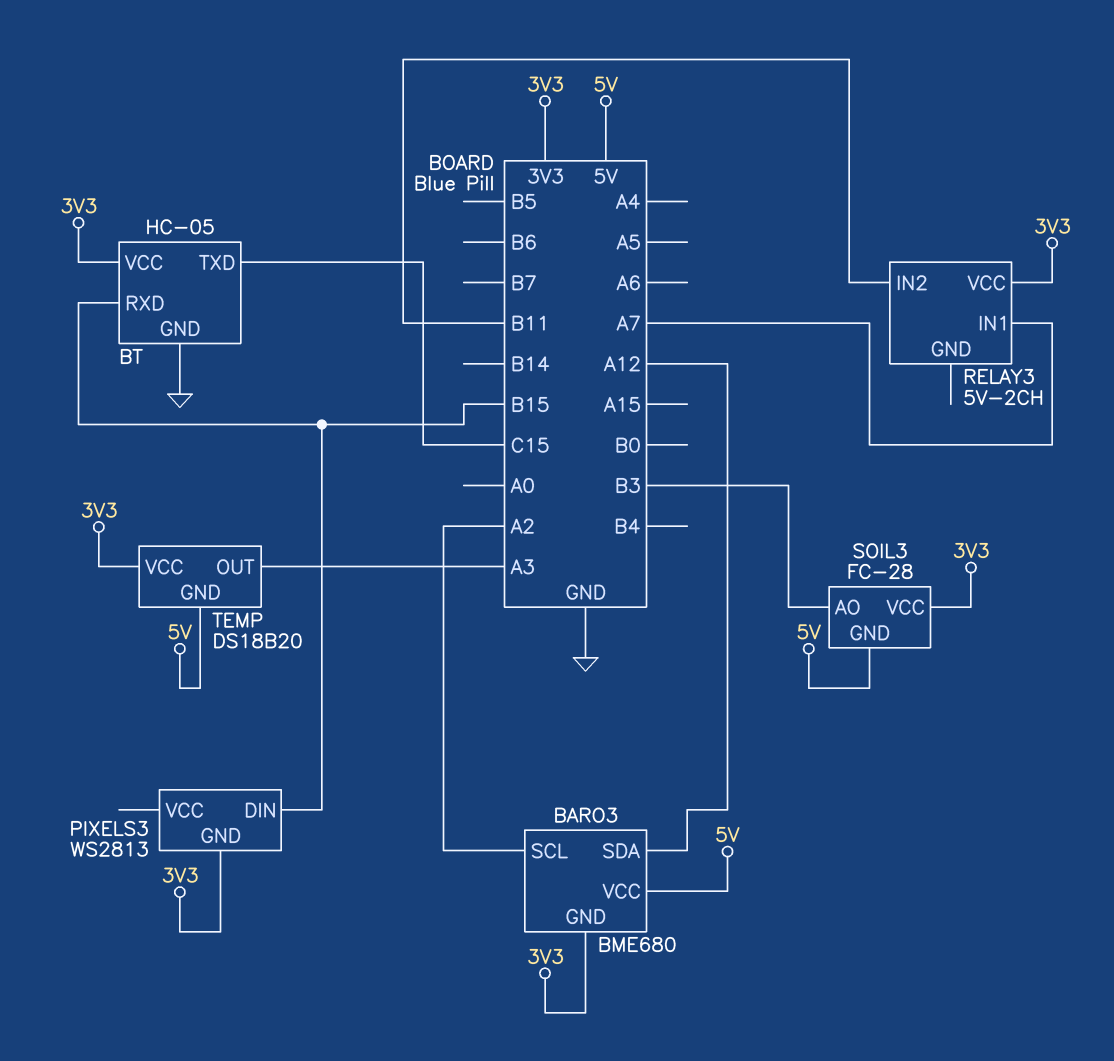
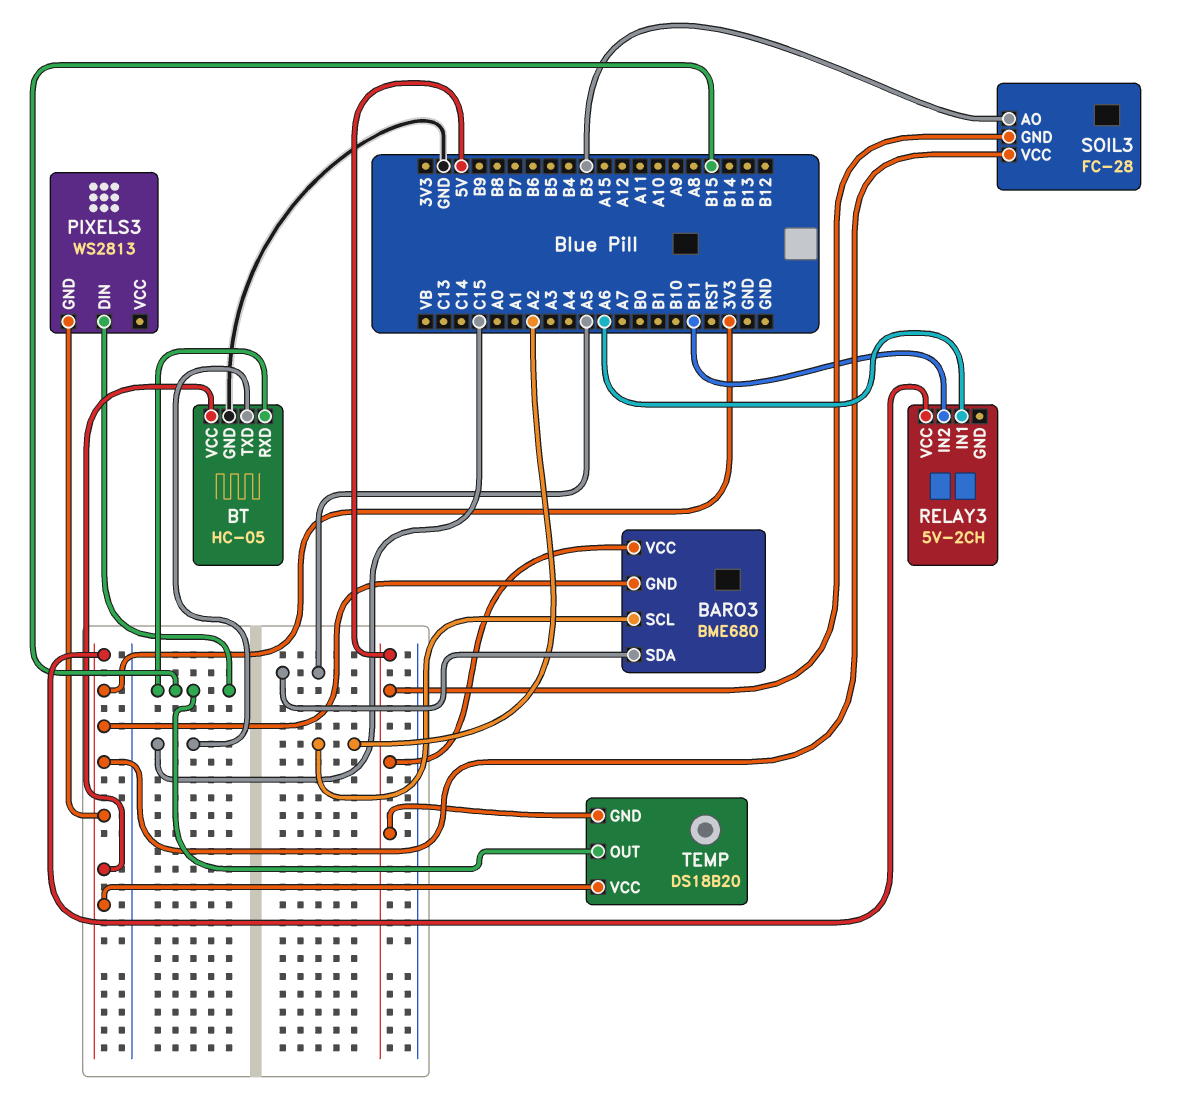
BARO3 pin SDA: A12 -> A5
RELAY3 pin IN1: A7 -> A6
TEMP pin OUT: A3 -> B15

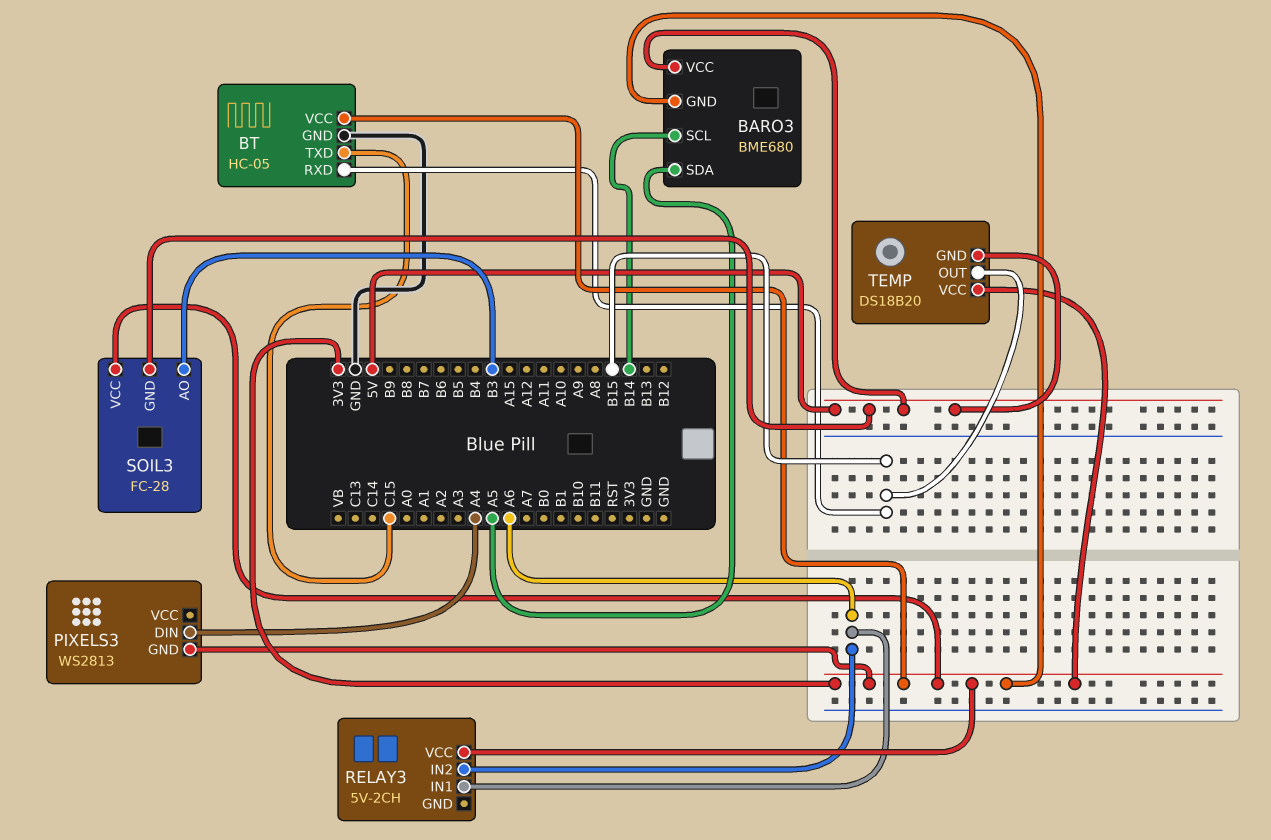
BARO3 pin SCL: A2 -> B14
PIXELS3 pin DIN: B15 -> A4
RELAY3 pin IN2: B11 -> A6

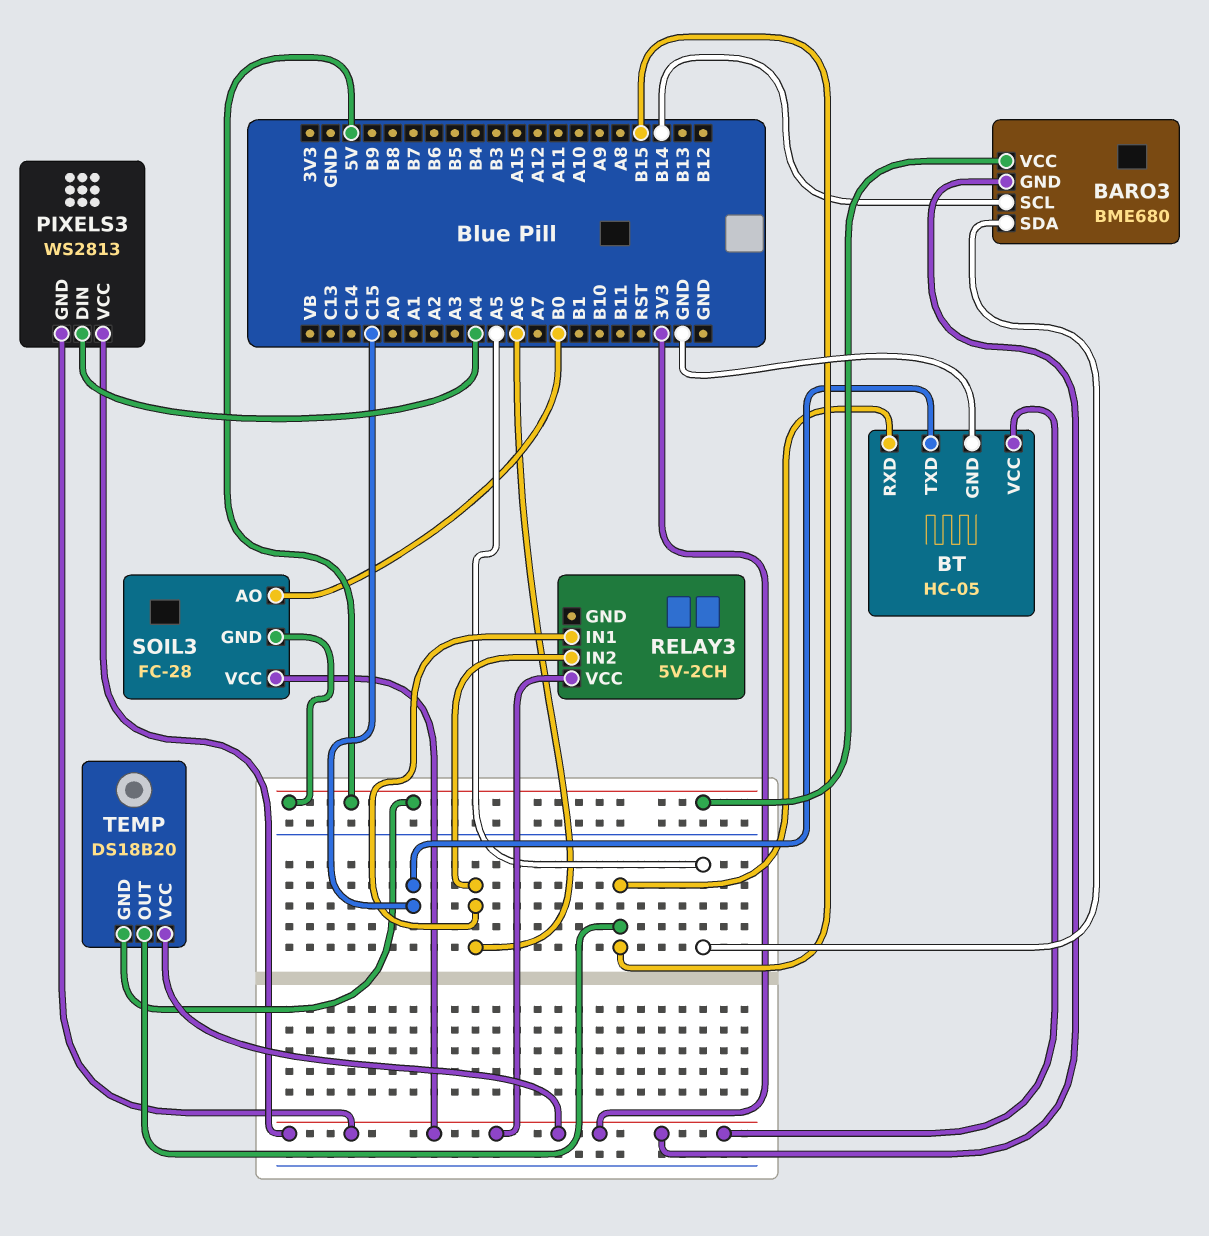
PIXELS3 pin VCC: none -> 3V3
SOIL3 pin AO: B3 -> B0

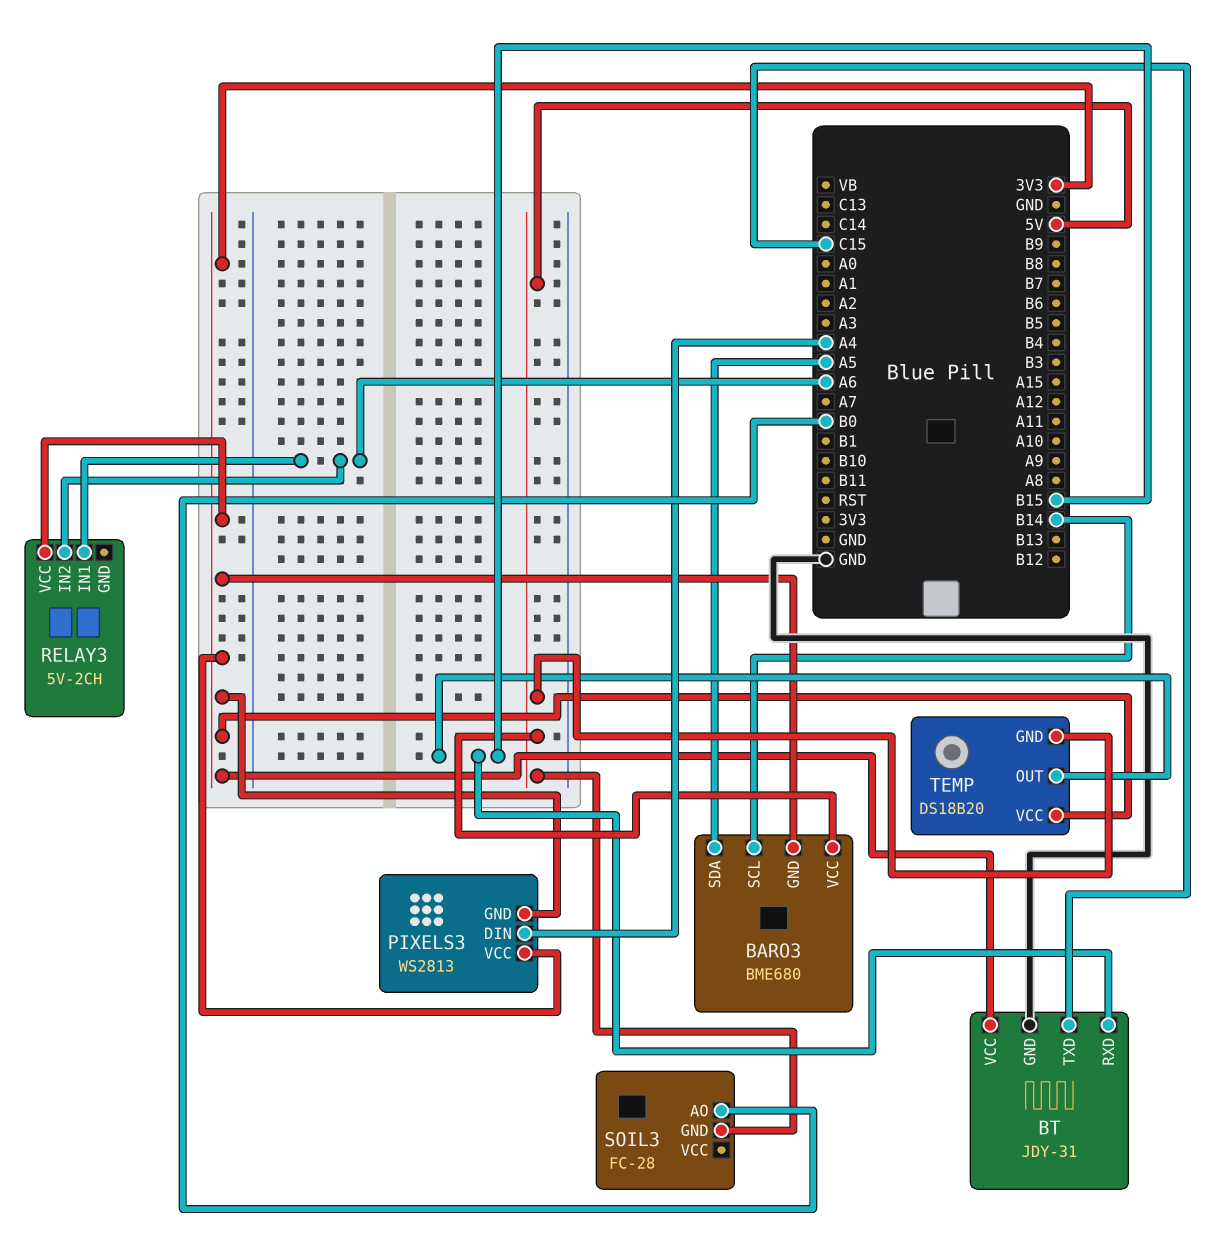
BT: HC-05 -> JDY-31
SOIL3 pin VCC: 3V3 -> none

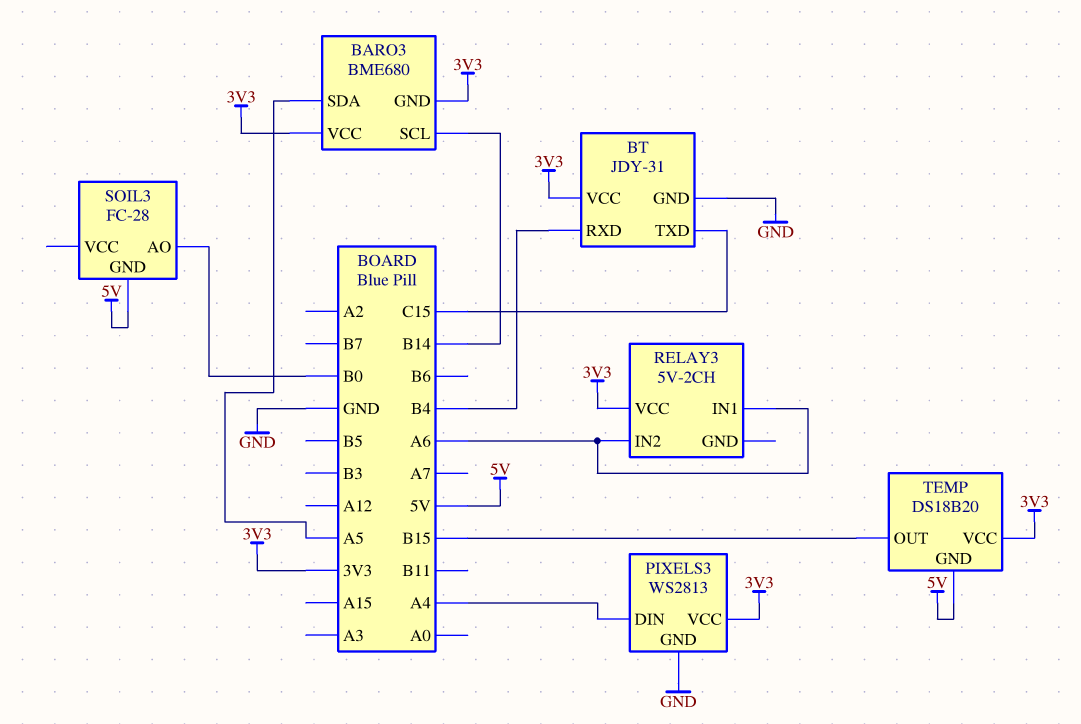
BARO3 pin VCC: 5V -> 3V3
BT pin RXD: B15 -> B4
PIXELS3 pin GND: 3V3 -> GND

